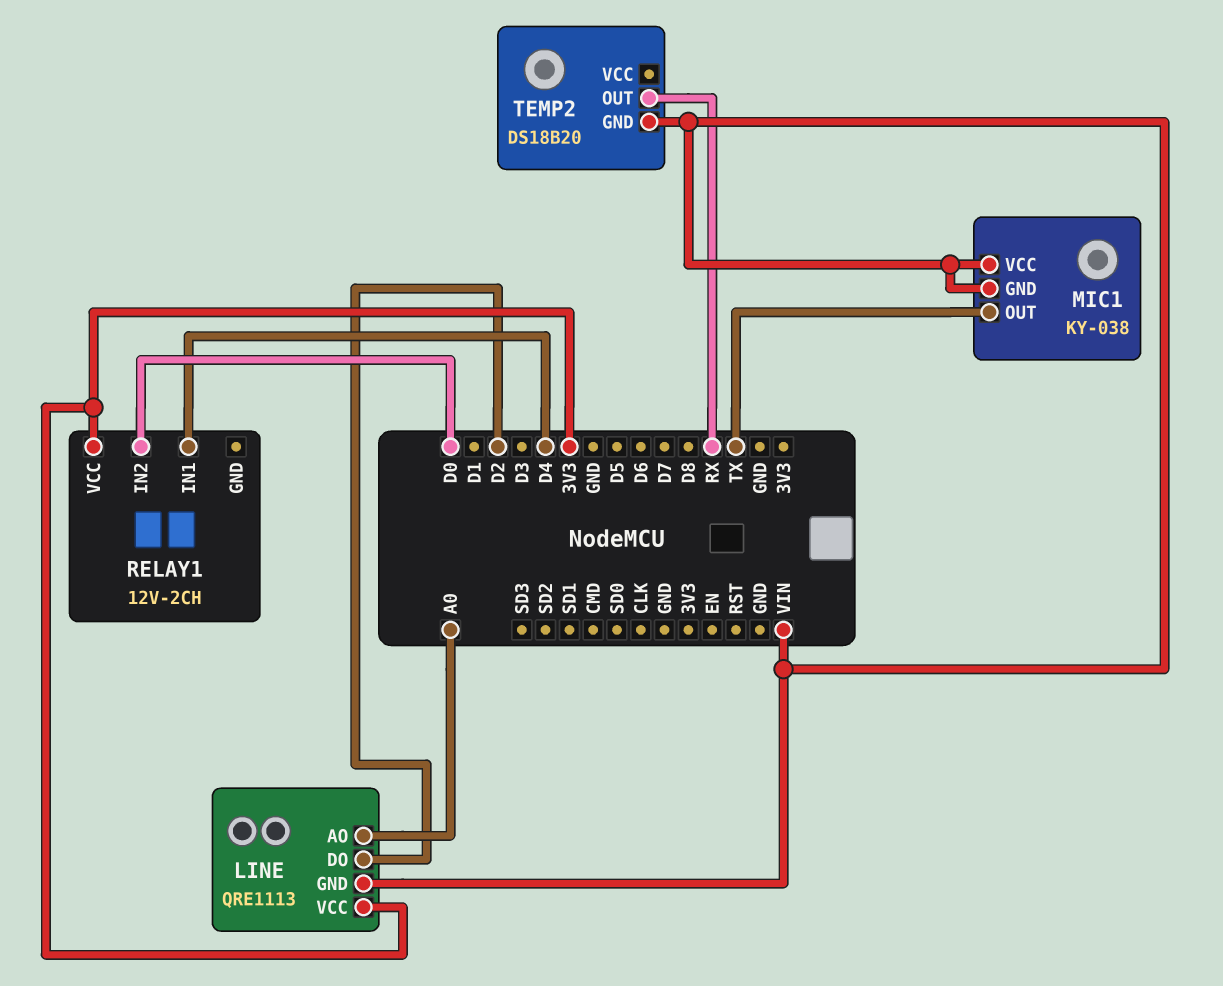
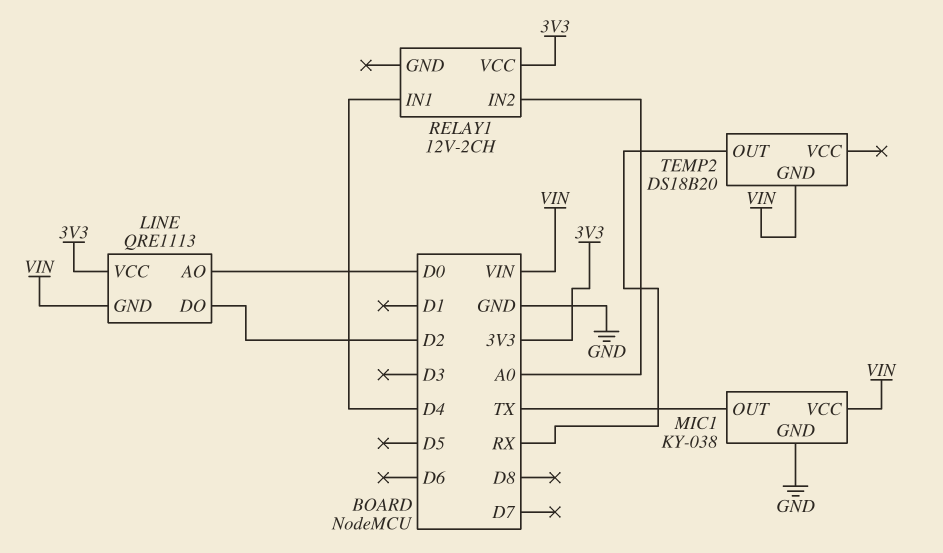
LINE pin AO: A0 -> D0
MIC1 pin GND: VIN -> GND
RELAY1 pin IN2: D0 -> A0

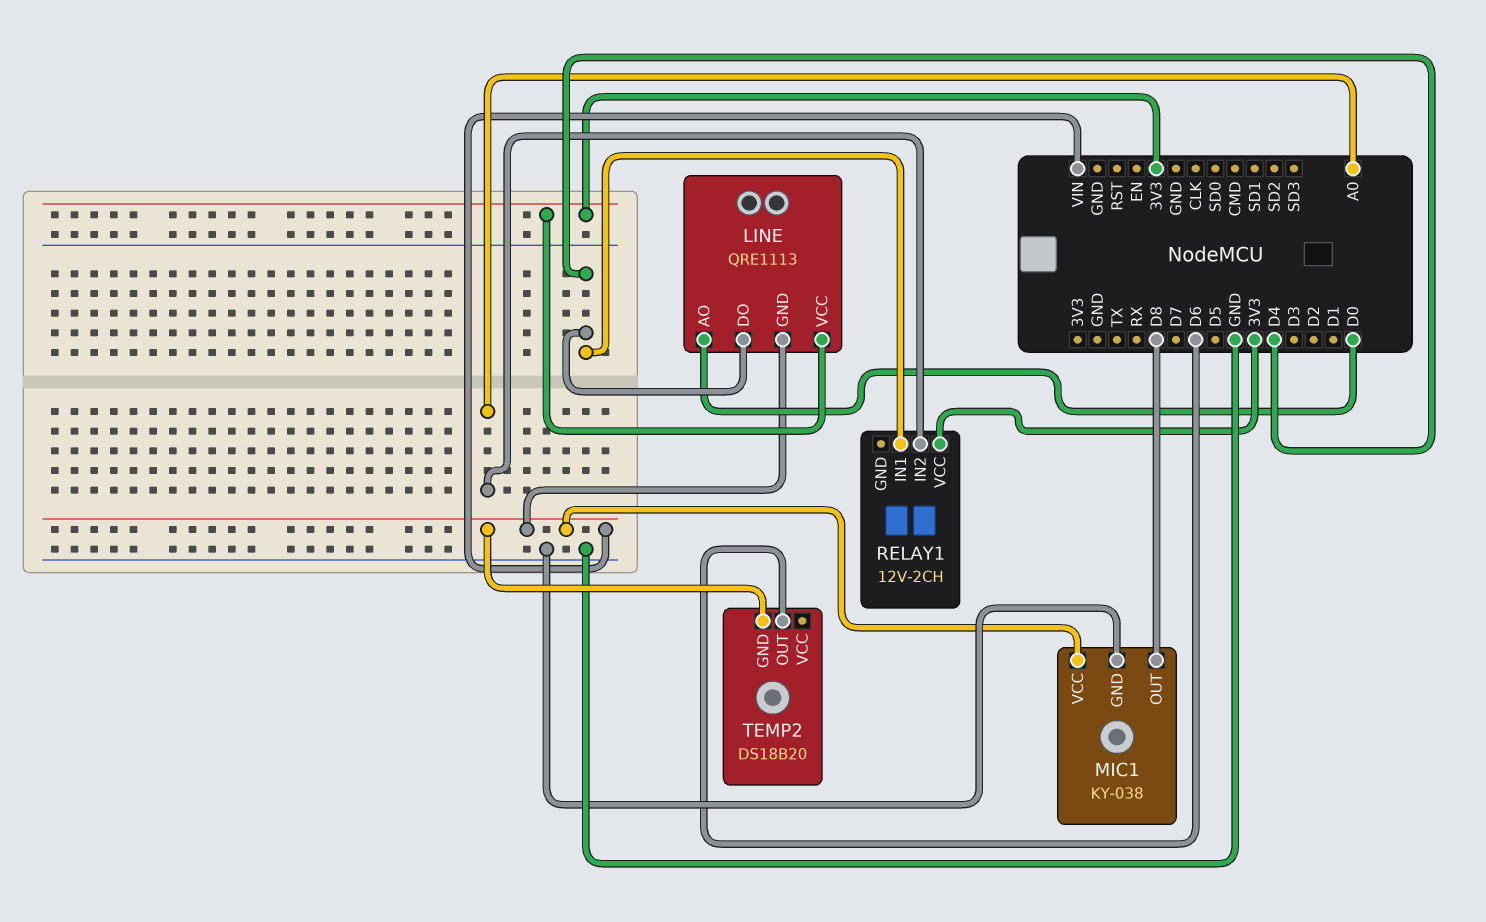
LINE pin DO: D2 -> D4
MIC1 pin OUT: TX -> D8
TEMP2 pin OUT: RX -> D6

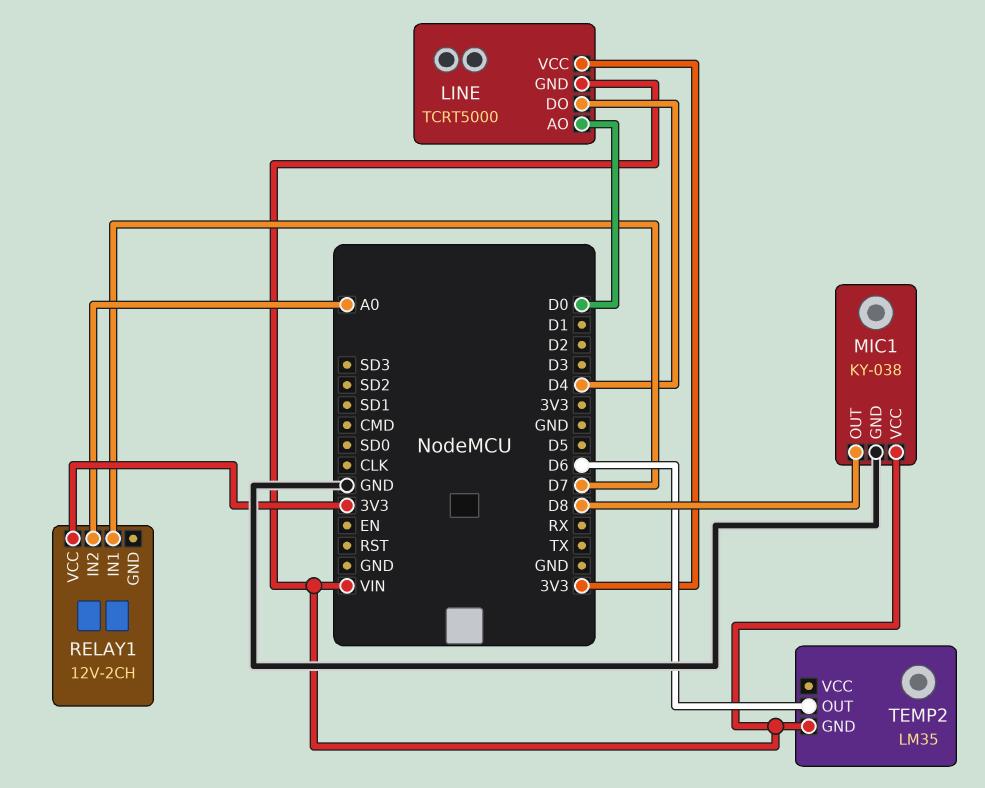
LINE: QRE1113 -> TCRT5000
RELAY1 pin IN1: D4 -> D7
TEMP2: DS18B20 -> LM35

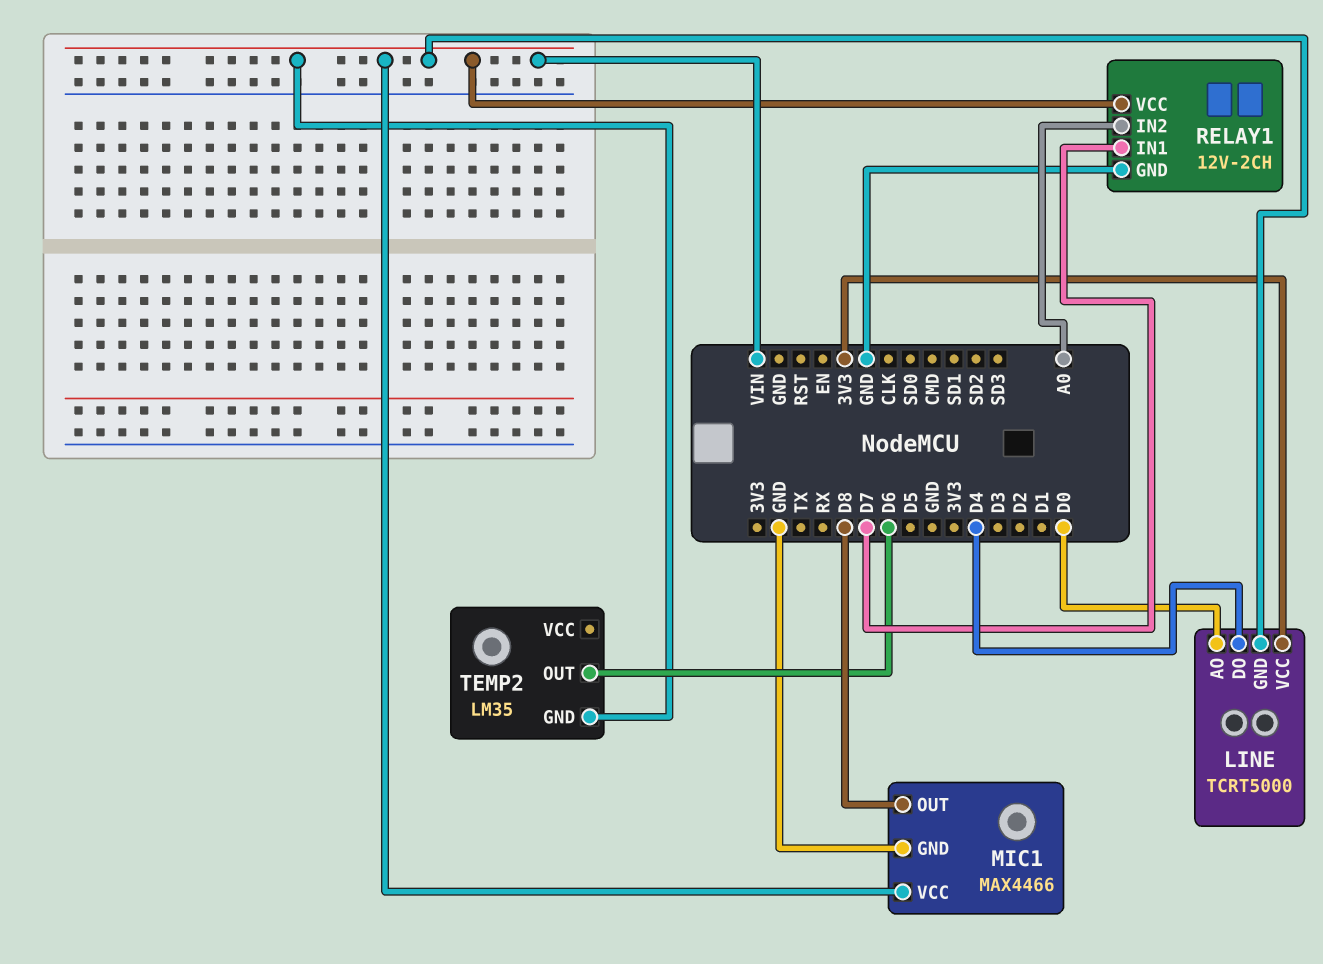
MIC1: KY-038 -> MAX4466
RELAY1 pin GND: none -> GND
RELAY1 pin VCC: 3V3 -> VIN

